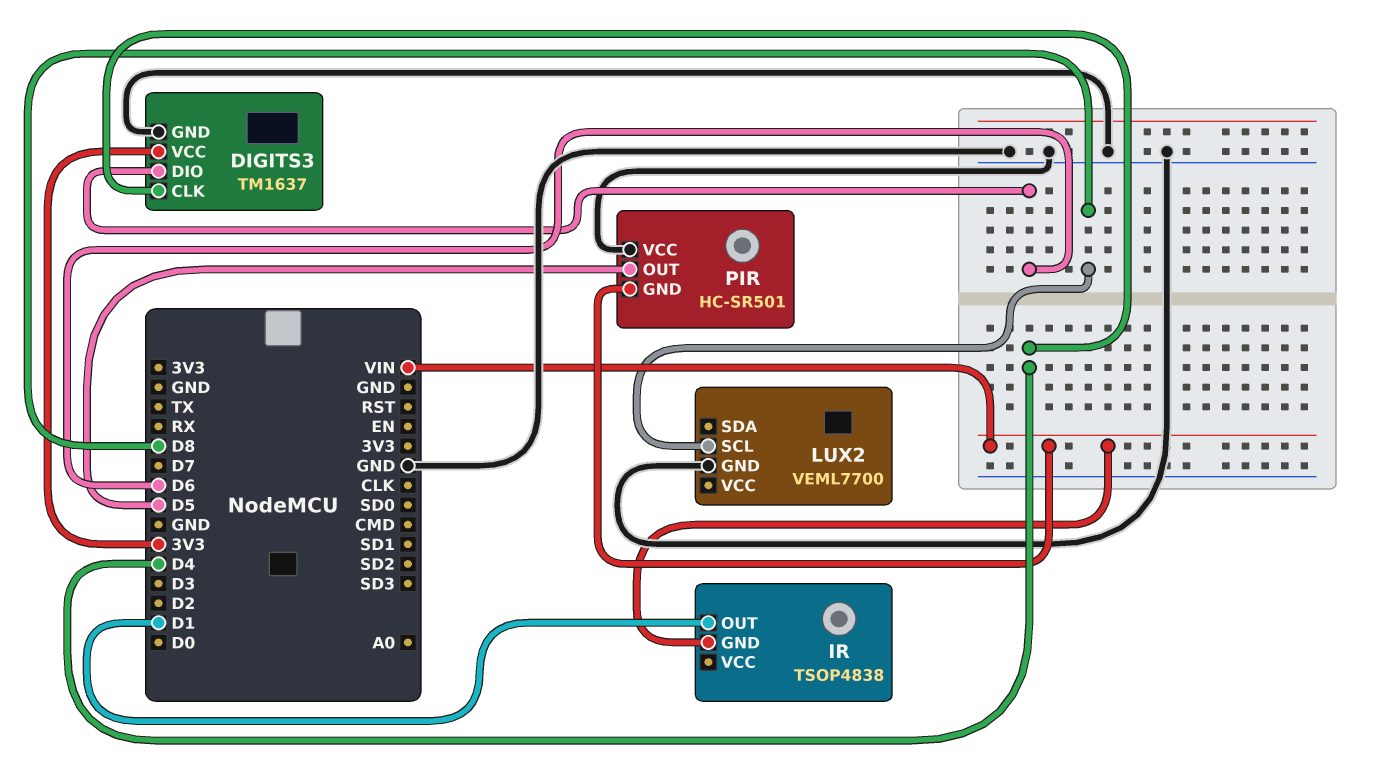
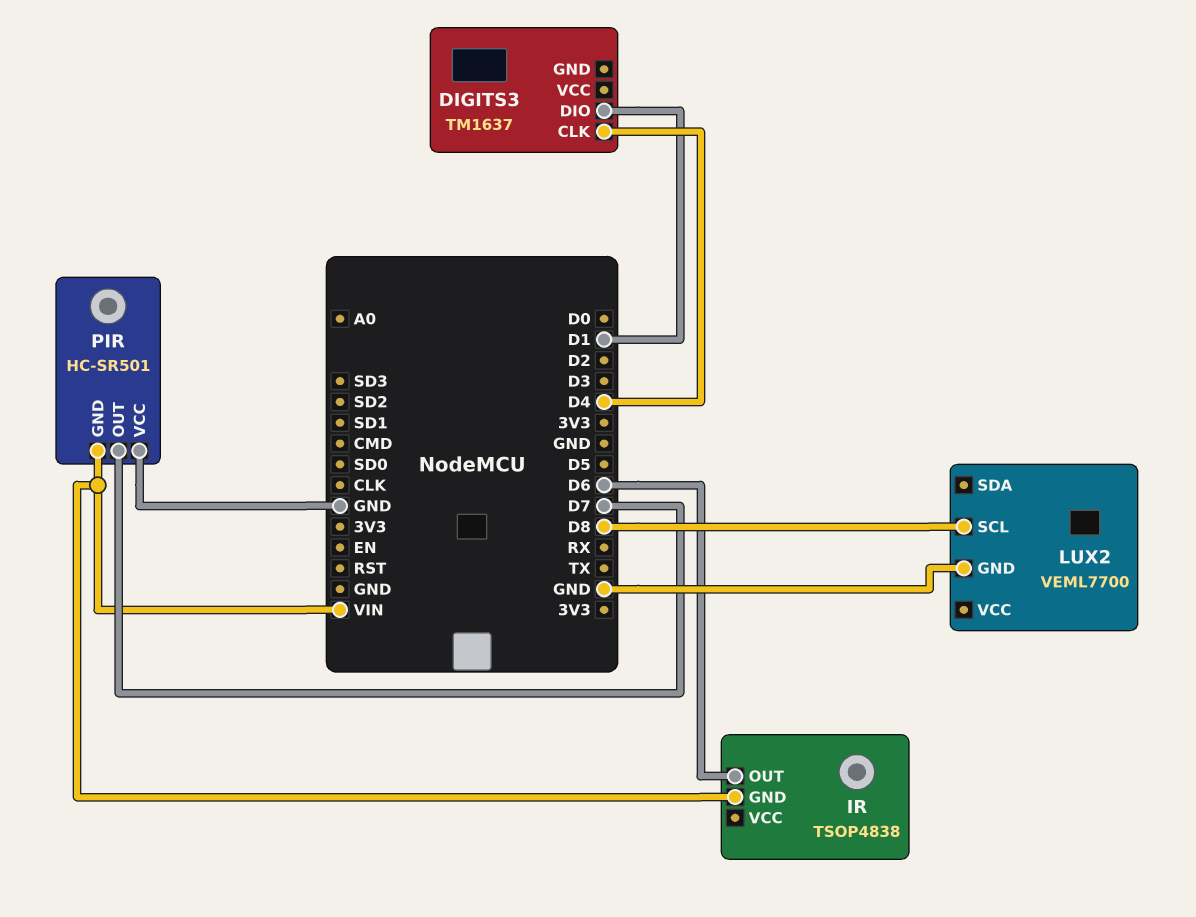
DIGITS3 pin DIO: D6 -> D1
DIGITS3 pin GND: GND -> none
DIGITS3 pin VCC: 3V3 -> none
IR pin OUT: D1 -> D6
PIR pin OUT: D5 -> D7

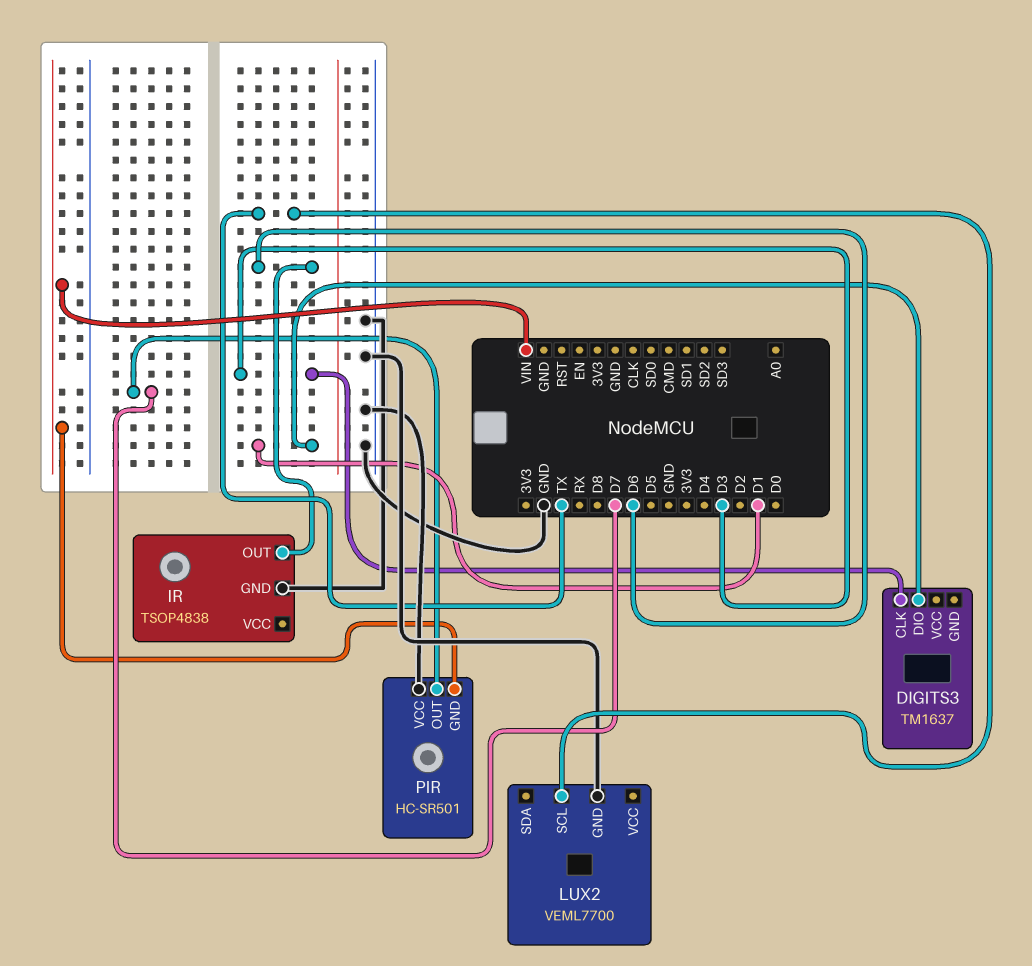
DIGITS3 pin CLK: D4 -> D3
IR pin GND: VIN -> GND
LUX2 pin SCL: D8 -> TX

